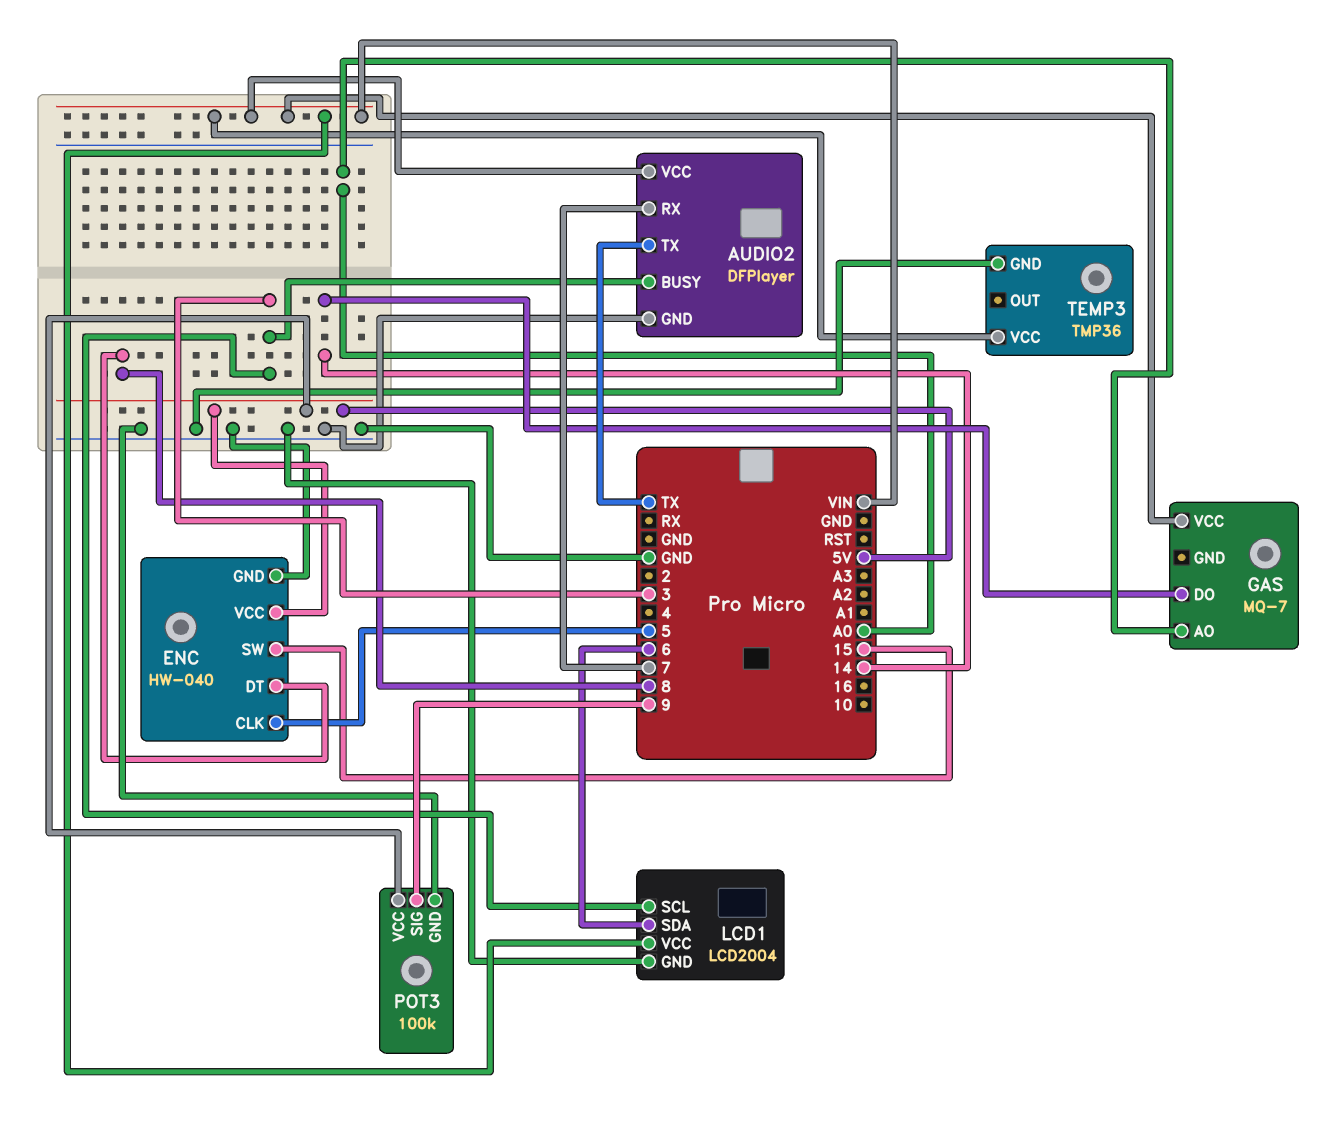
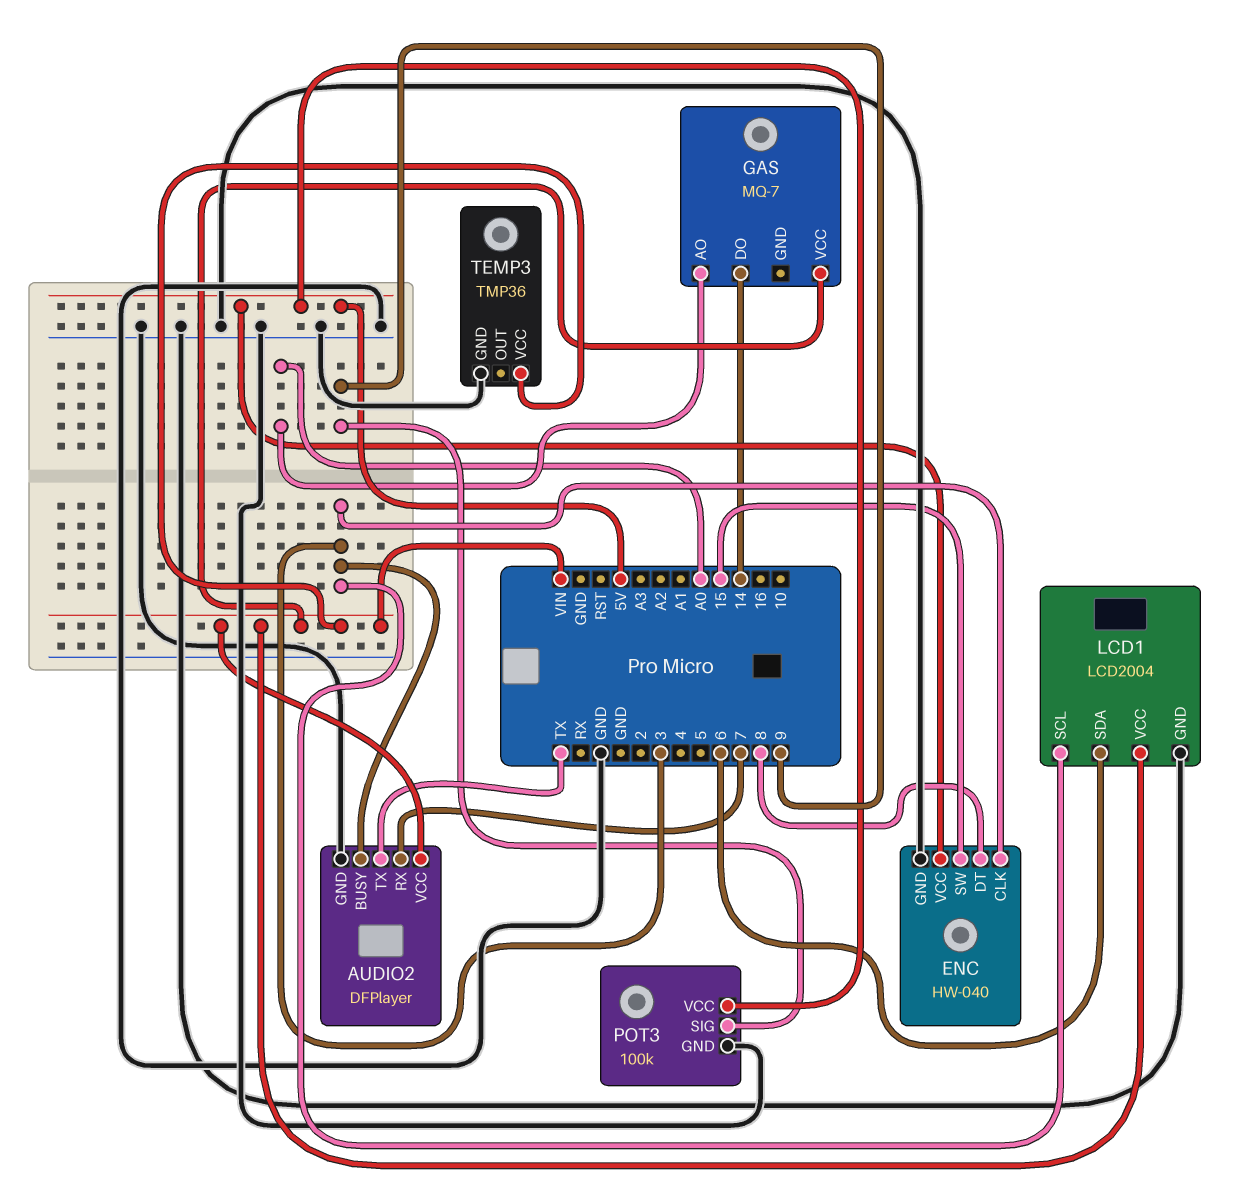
ENC pin CLK: 5 -> 3

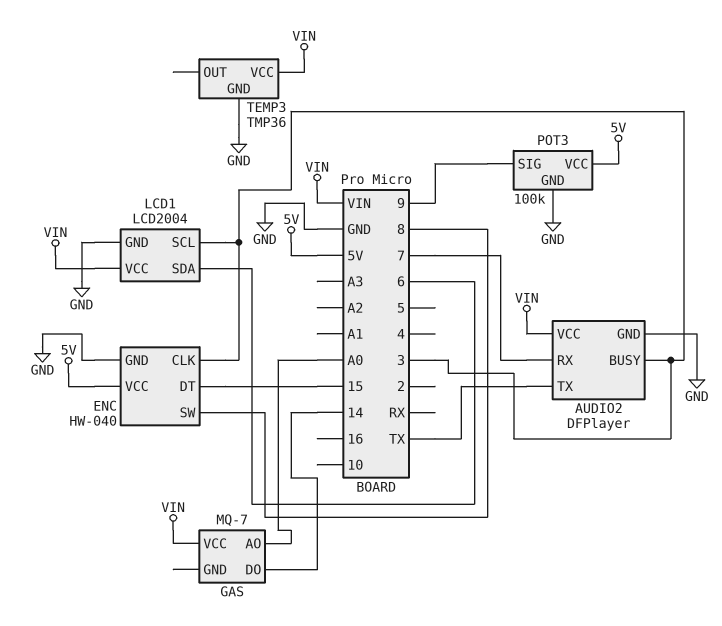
ENC pin DT: 8 -> 15
ENC pin SW: 15 -> 8

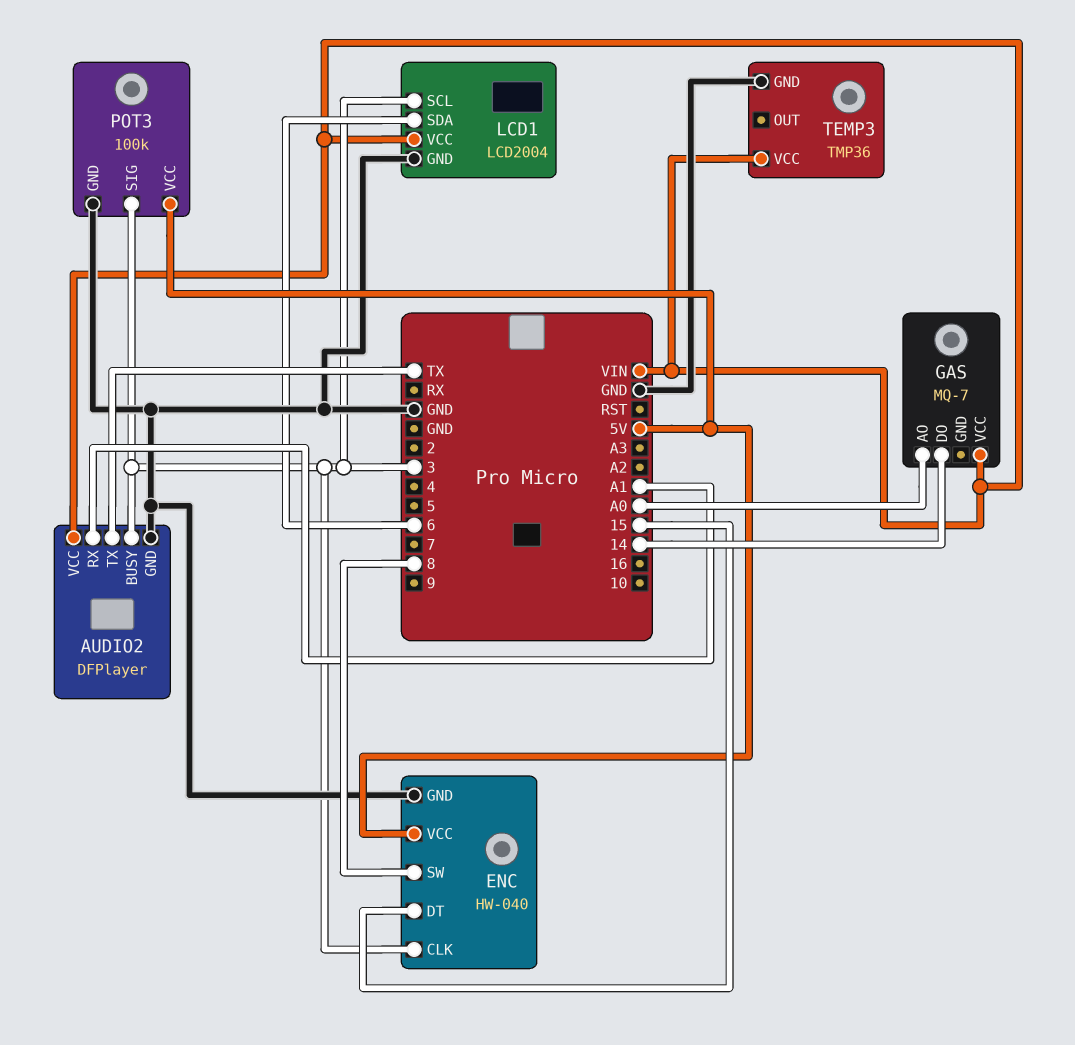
AUDIO2 pin RX: 7 -> A1
POT3 pin SIG: 9 -> 3

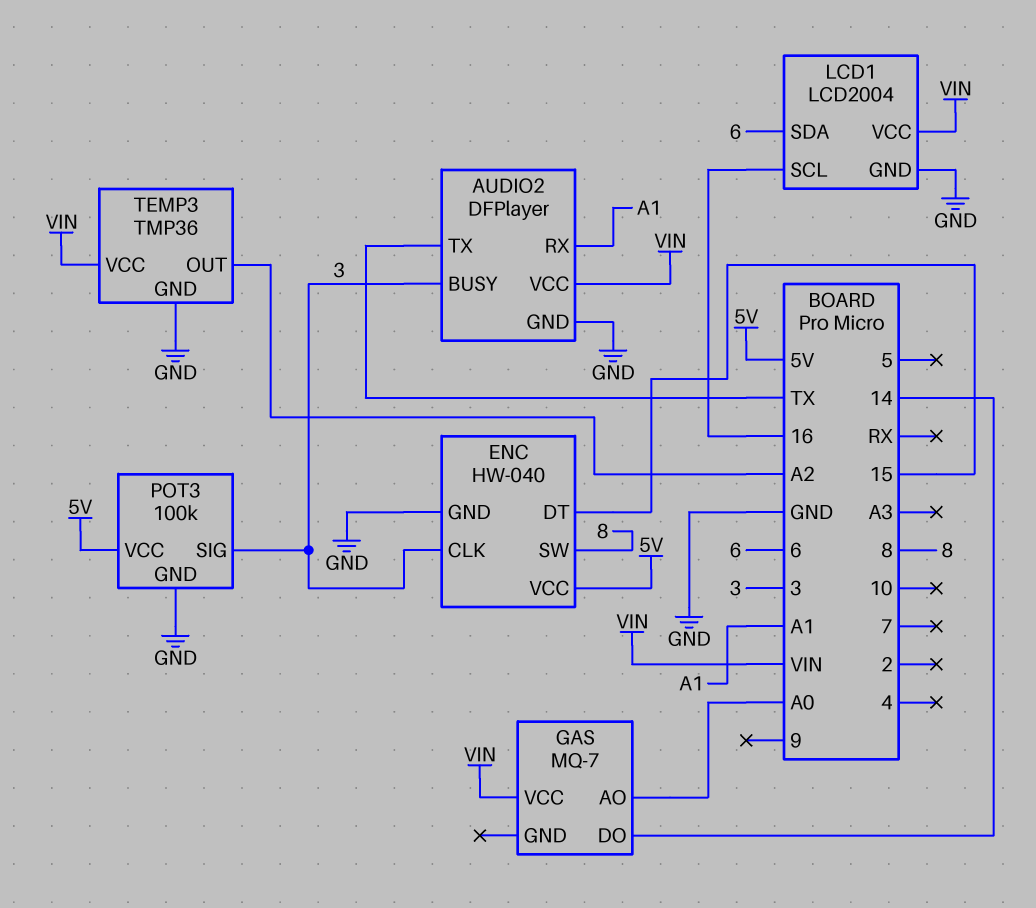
LCD1 pin SCL: 3 -> 16
TEMP3 pin OUT: none -> A2

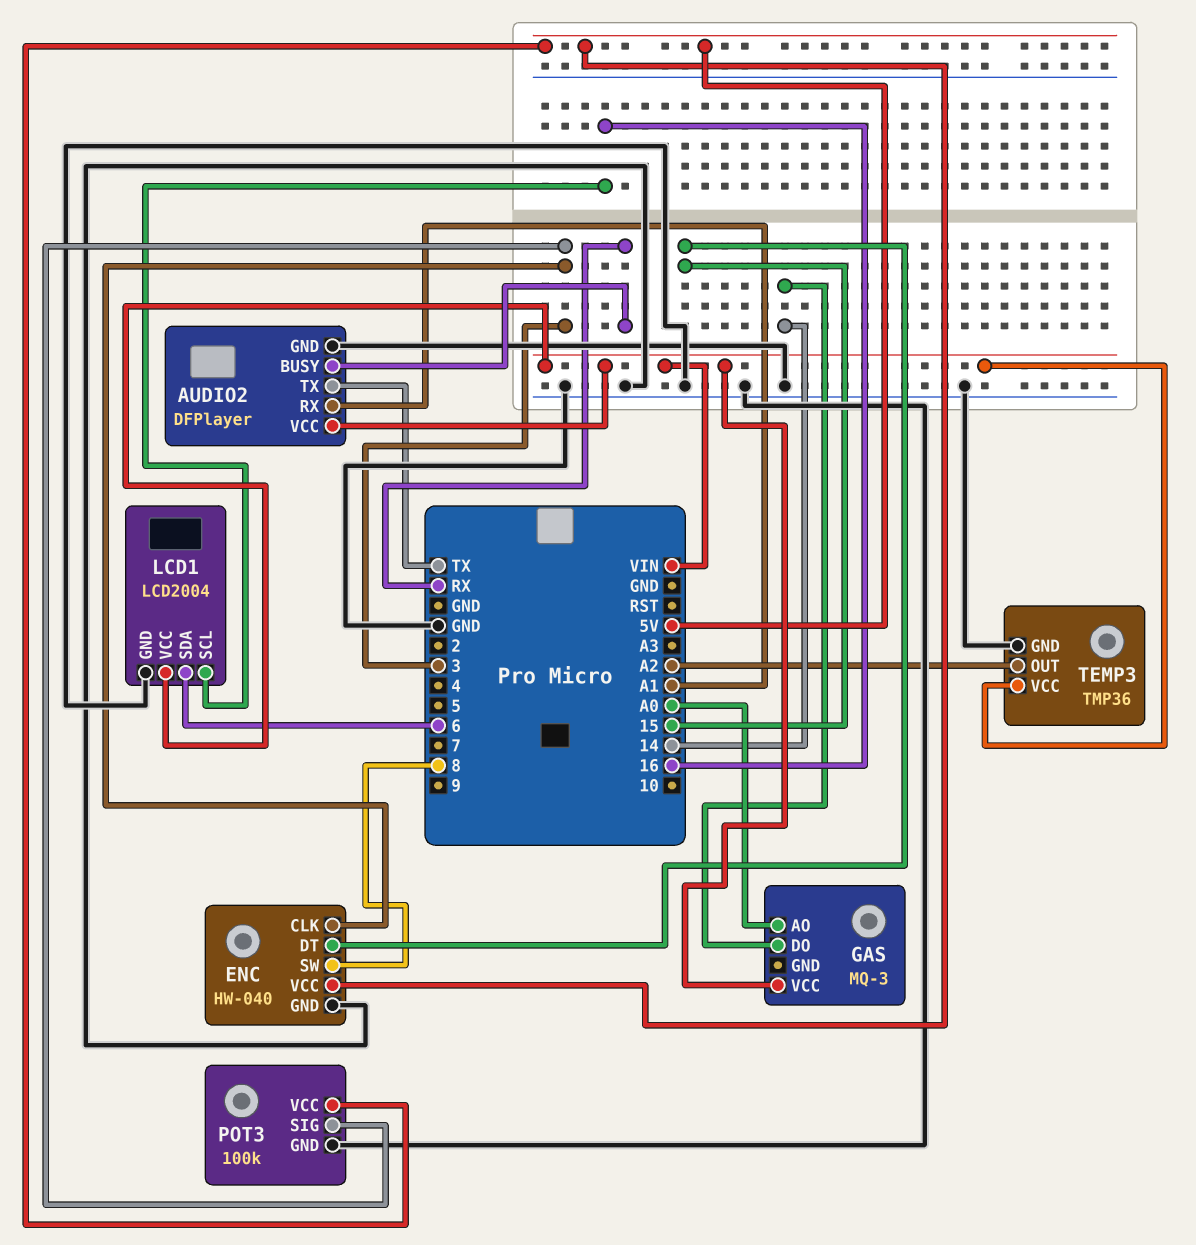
AUDIO2 pin BUSY: 3 -> RX
GAS: MQ-7 -> MQ-3

